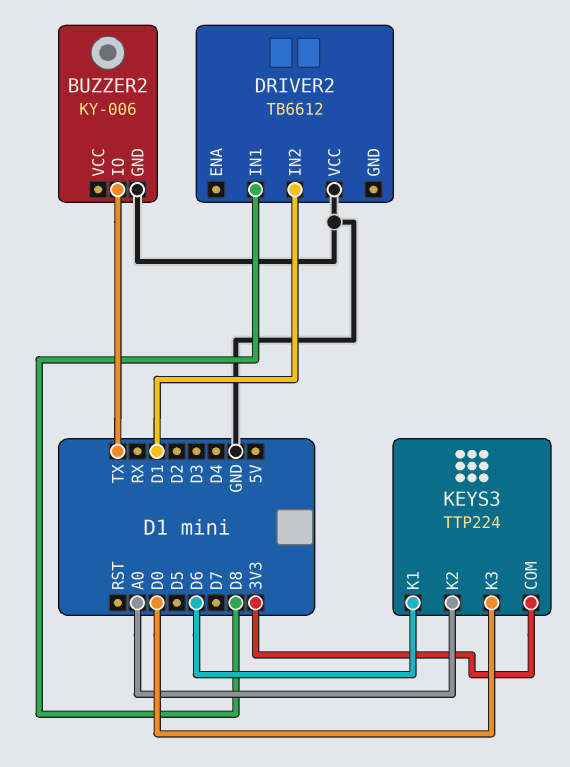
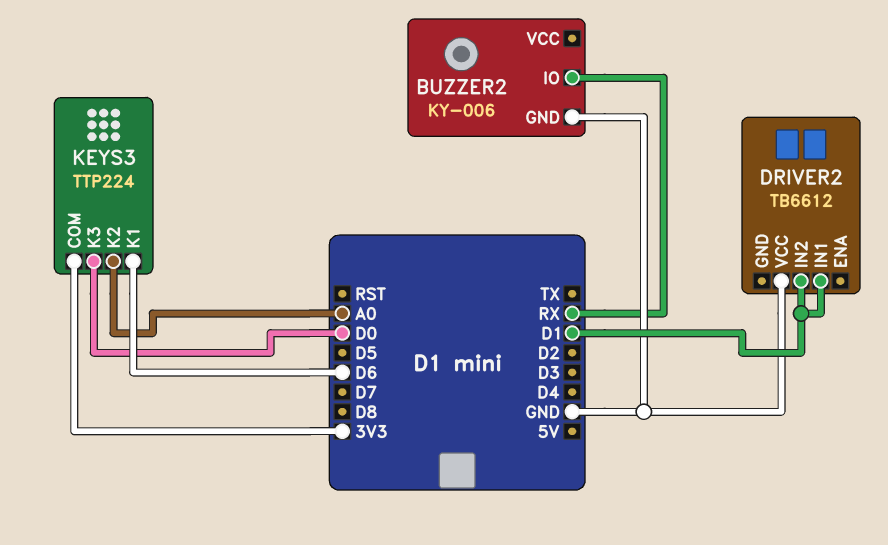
BUZZER2 pin IO: TX -> RX
DRIVER2 pin IN1: D8 -> D1

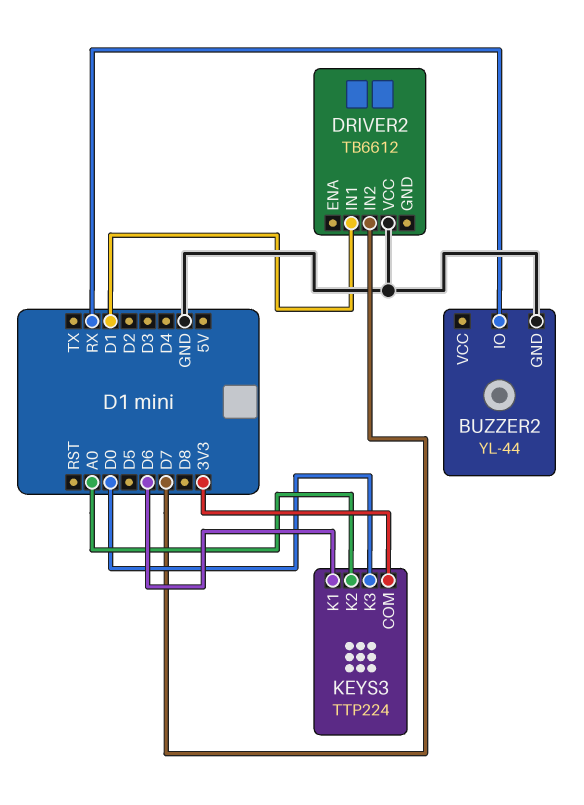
BUZZER2: KY-006 -> YL-44
DRIVER2 pin IN2: D1 -> D7

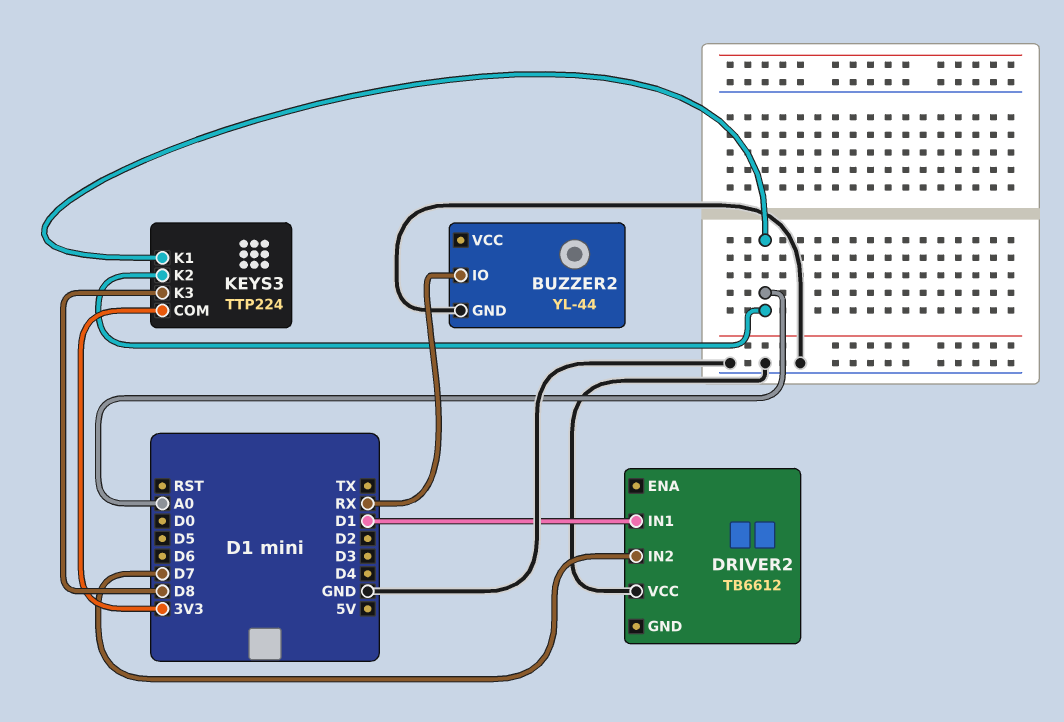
KEYS3 pin K1: D6 -> A0
KEYS3 pin K3: D0 -> D8

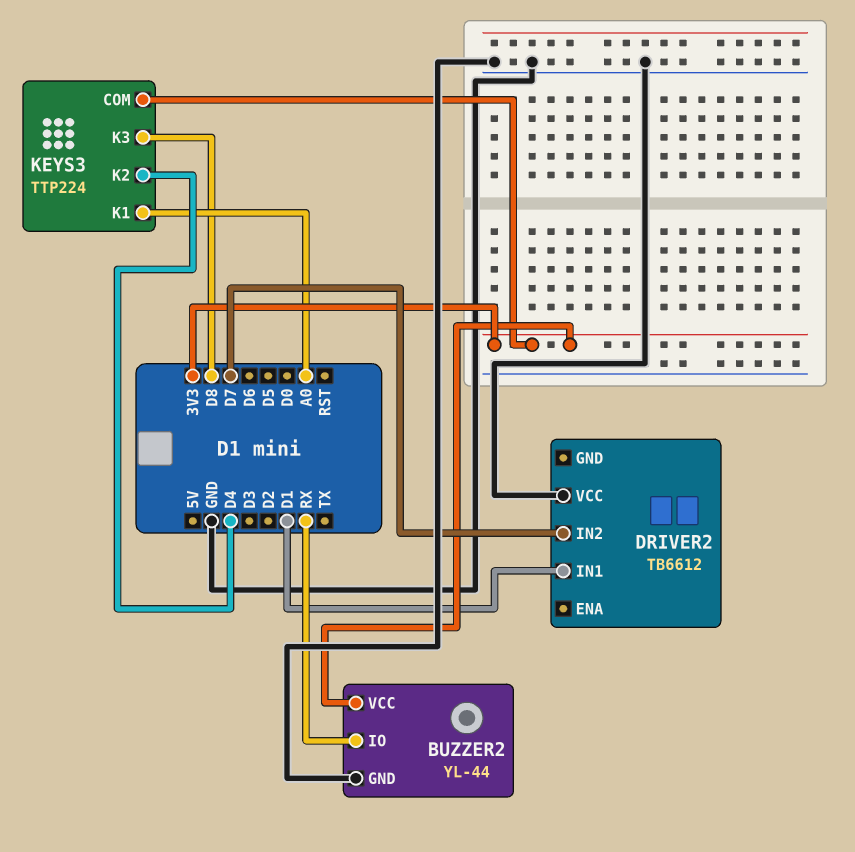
BUZZER2 pin VCC: none -> 3V3
KEYS3 pin K2: A0 -> D4

